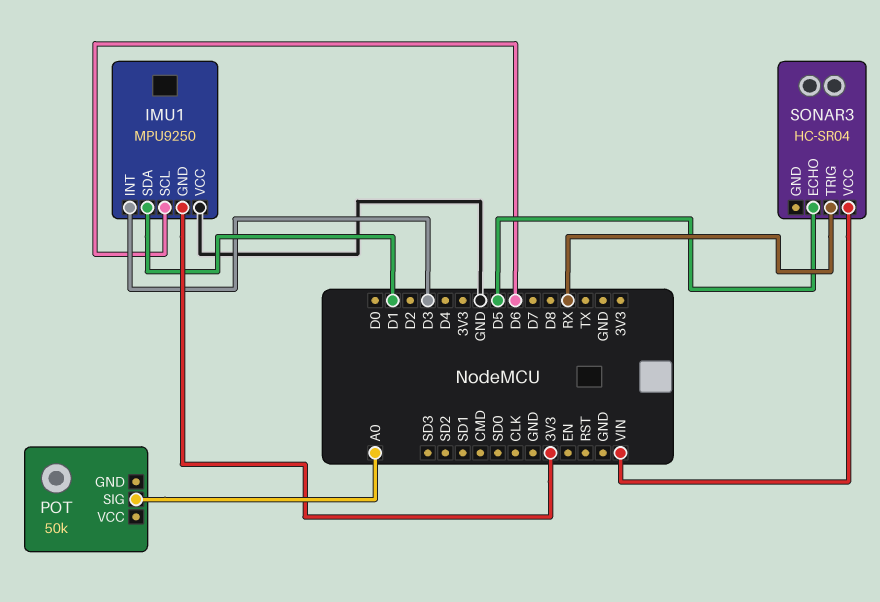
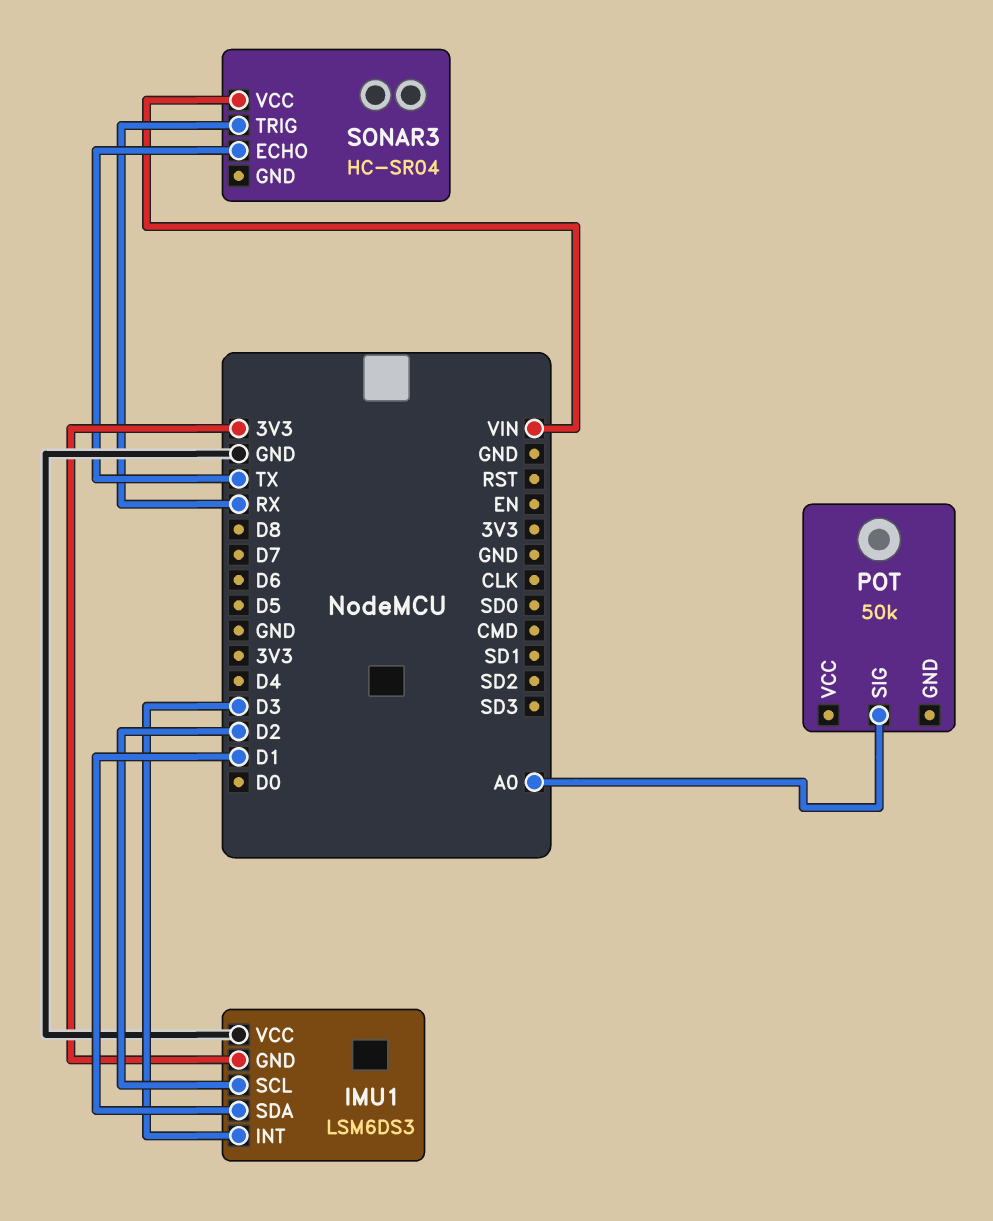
IMU1: MPU9250 -> LSM6DS3
IMU1 pin SCL: D6 -> D2
SONAR3 pin ECHO: D5 -> TX

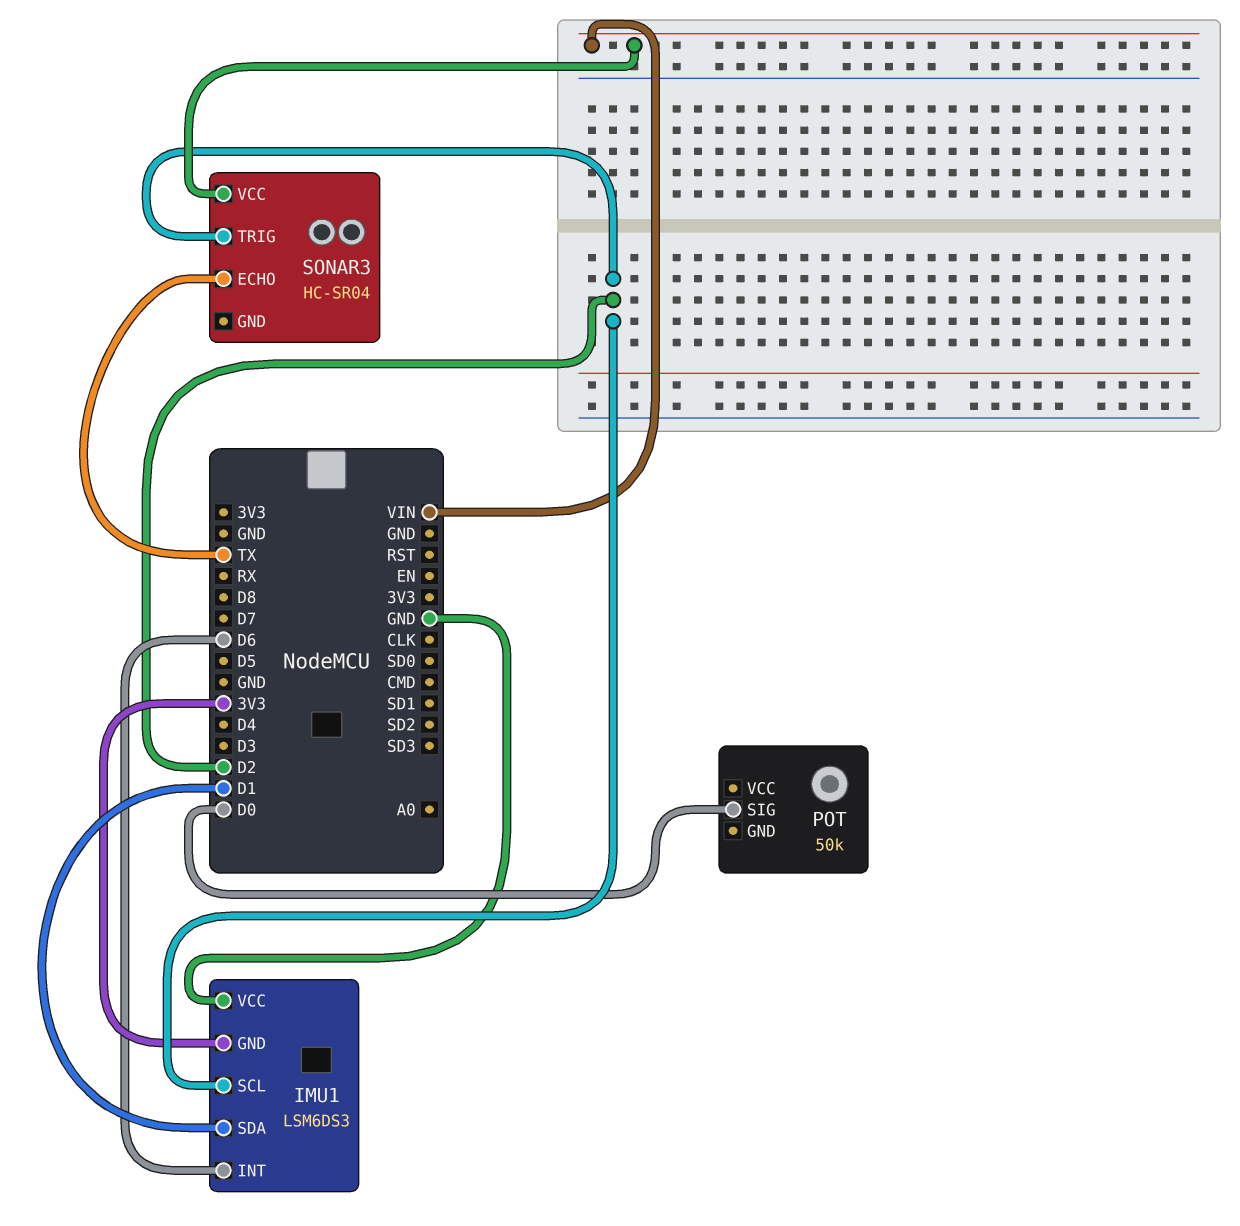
IMU1 pin INT: D3 -> D6
POT pin SIG: A0 -> D0
SONAR3 pin TRIG: RX -> D2

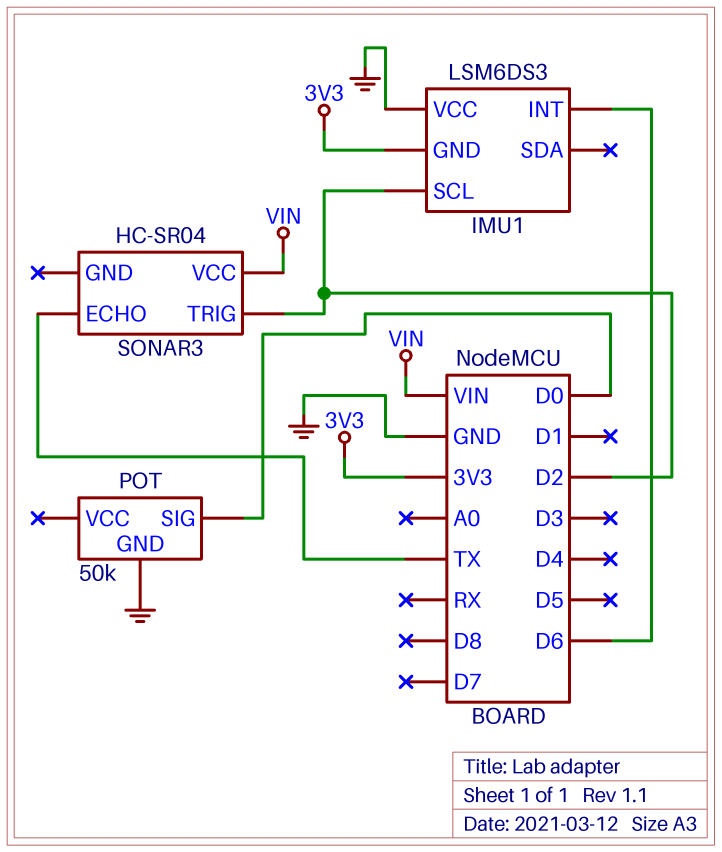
IMU1 pin SDA: D1 -> none
POT pin GND: none -> GND

